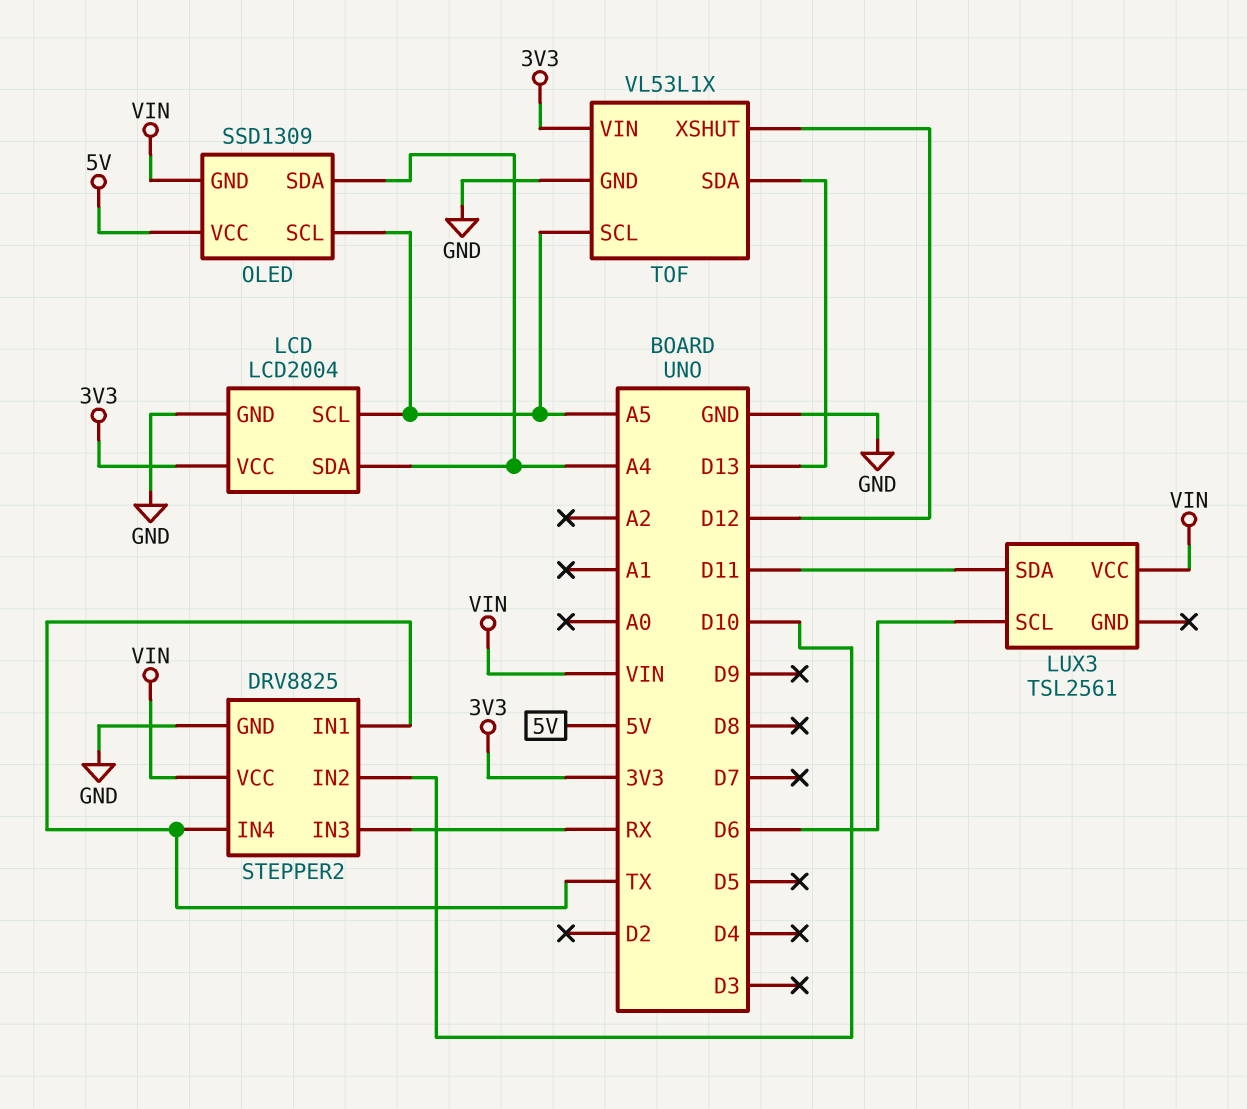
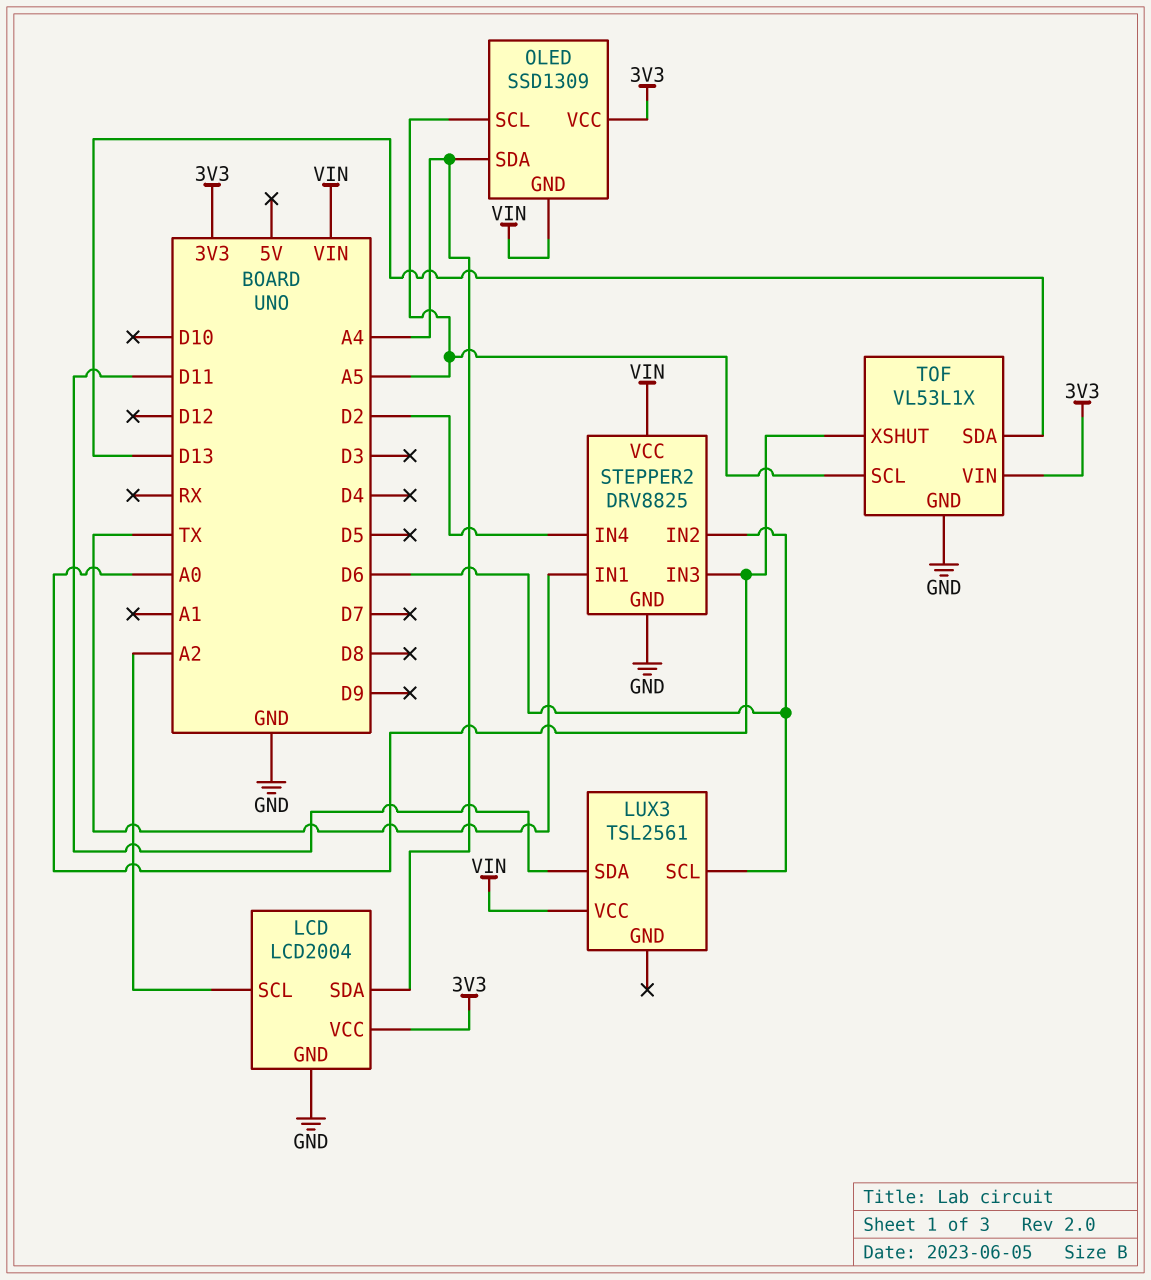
LCD pin SCL: A5 -> A2
OLED pin VCC: 5V -> 3V3
STEPPER2 pin IN2: D10 -> D6
STEPPER2 pin IN3: RX -> A0
STEPPER2 pin IN4: TX -> D2
TOF pin XSHUT: D12 -> A0

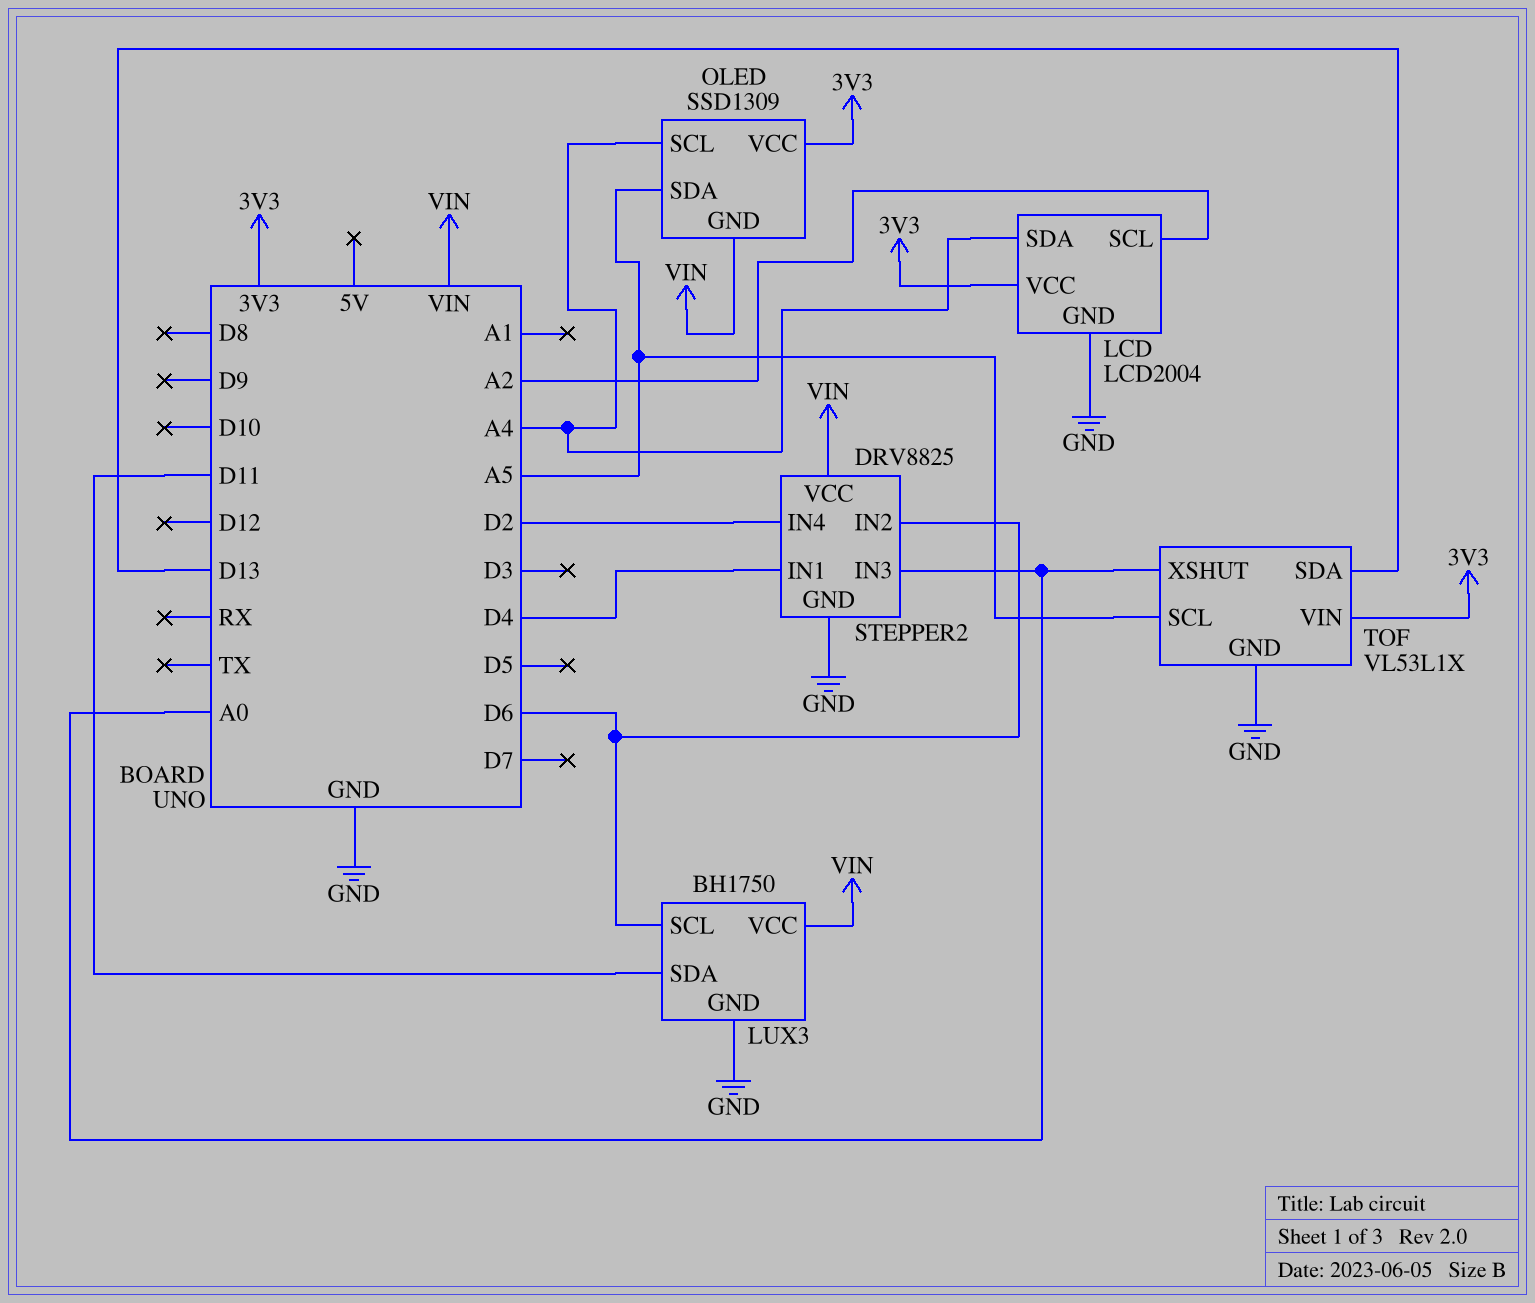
LUX3: TSL2561 -> BH1750
LUX3 pin GND: none -> GND
OLED pin SCL: A5 -> A4
OLED pin SDA: A4 -> A5
STEPPER2 pin IN1: TX -> D4

